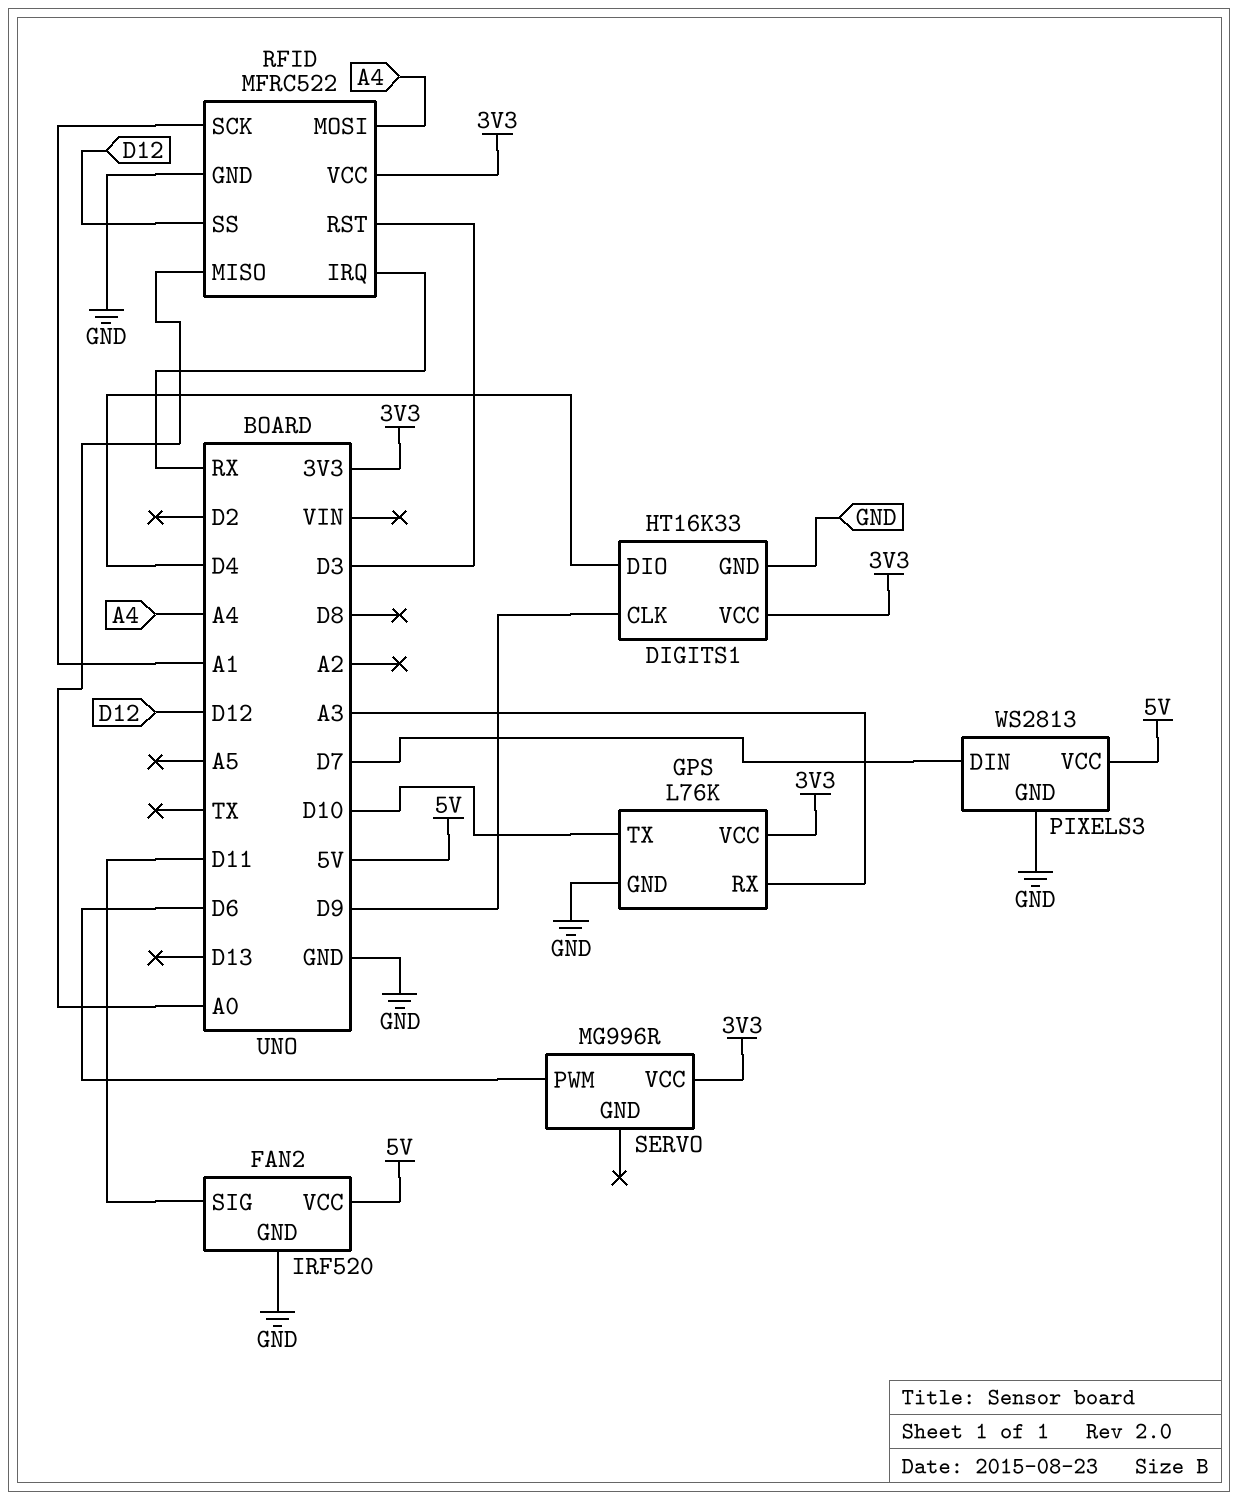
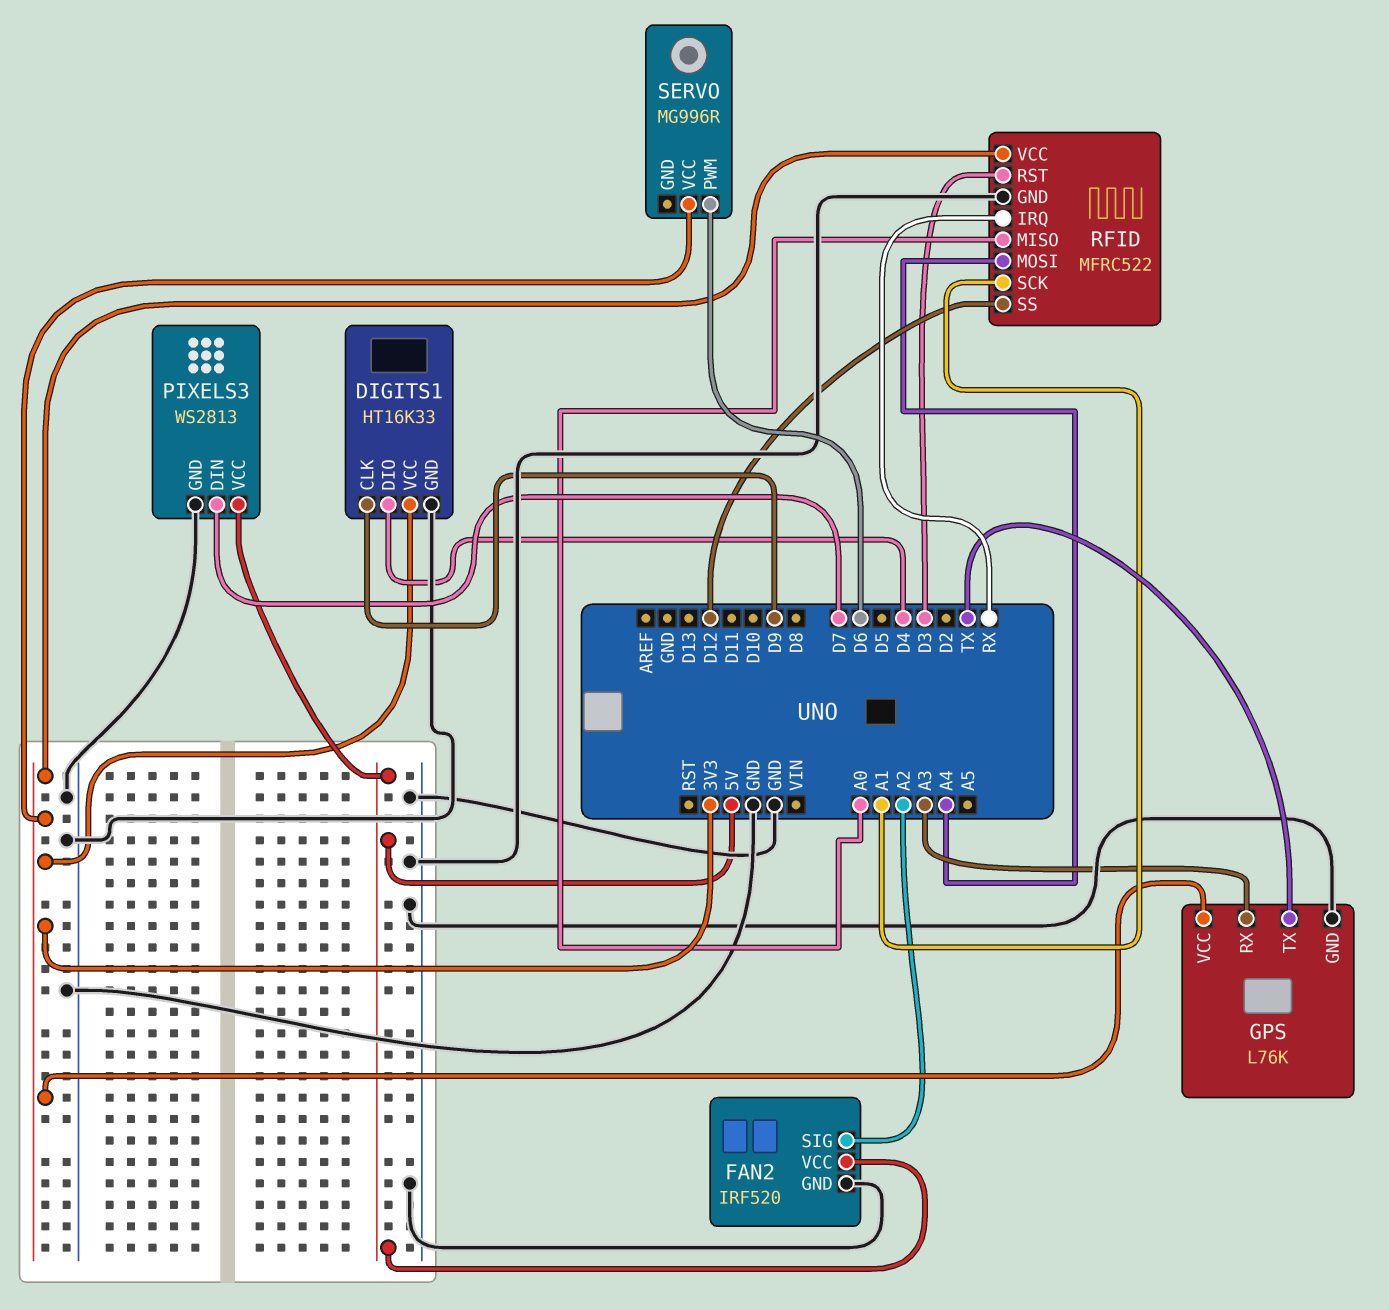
FAN2 pin SIG: D11 -> A2
GPS pin TX: D10 -> TX

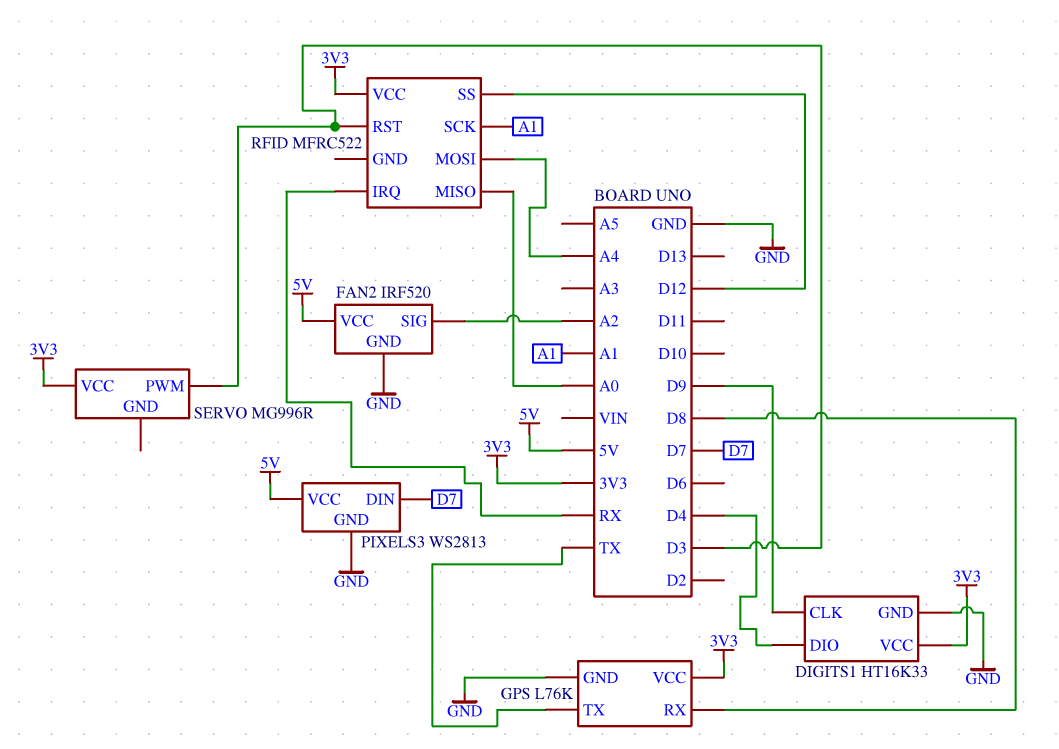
GPS pin RX: A3 -> D8
RFID pin GND: GND -> none
SERVO pin PWM: D6 -> D3

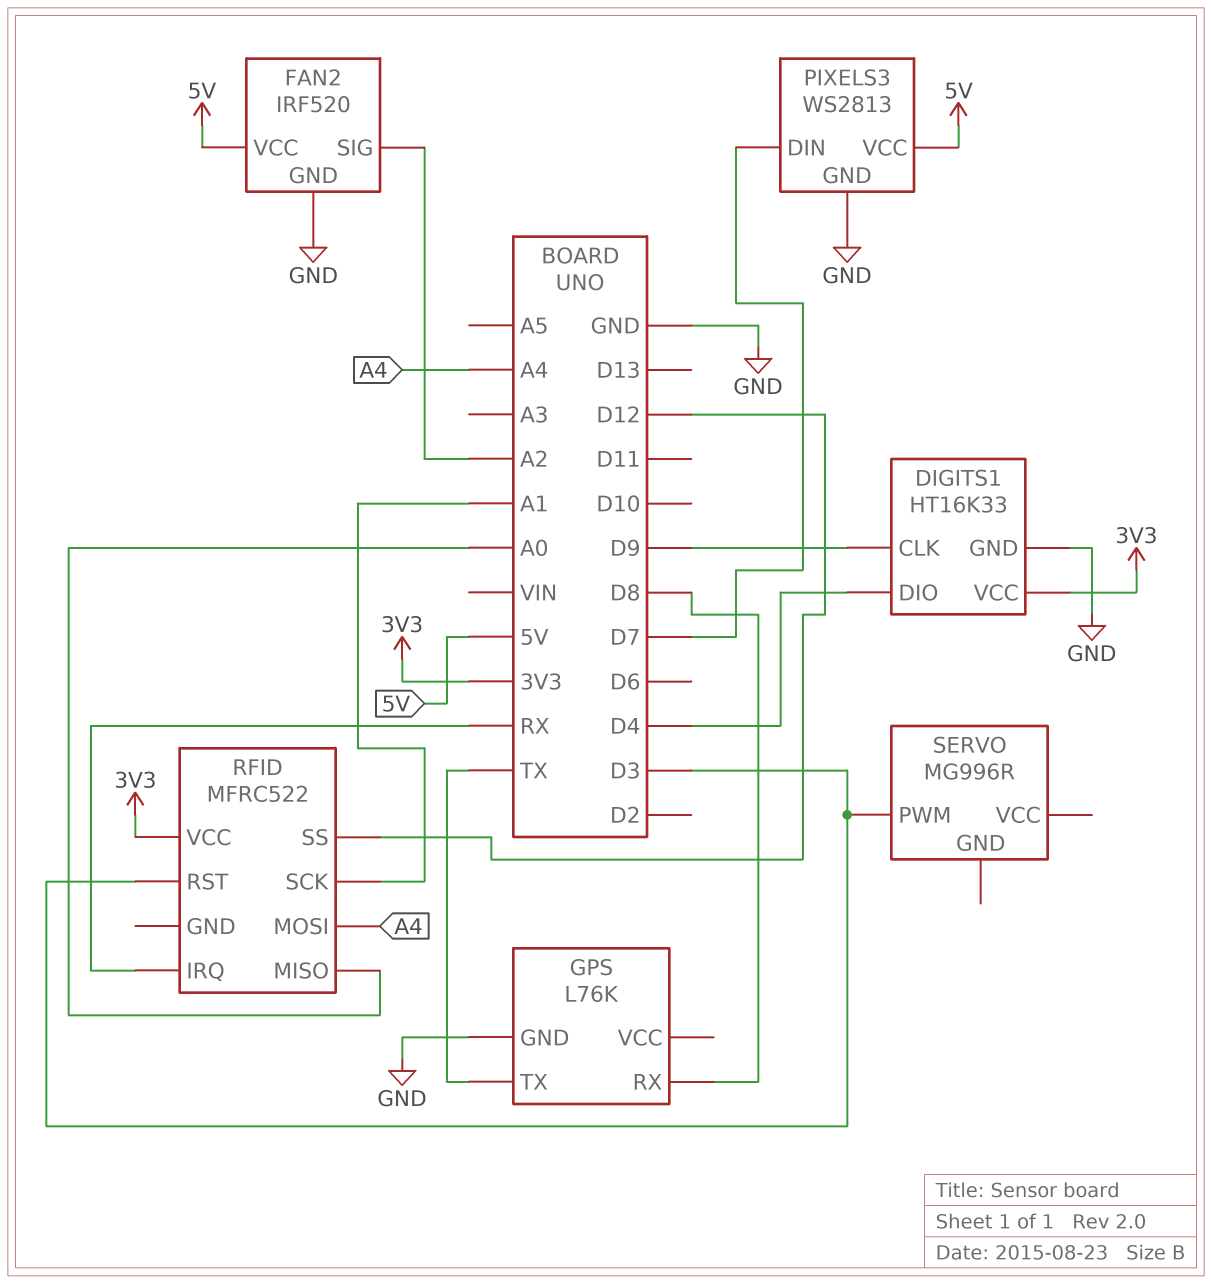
GPS pin VCC: 3V3 -> none
SERVO pin VCC: 3V3 -> none

